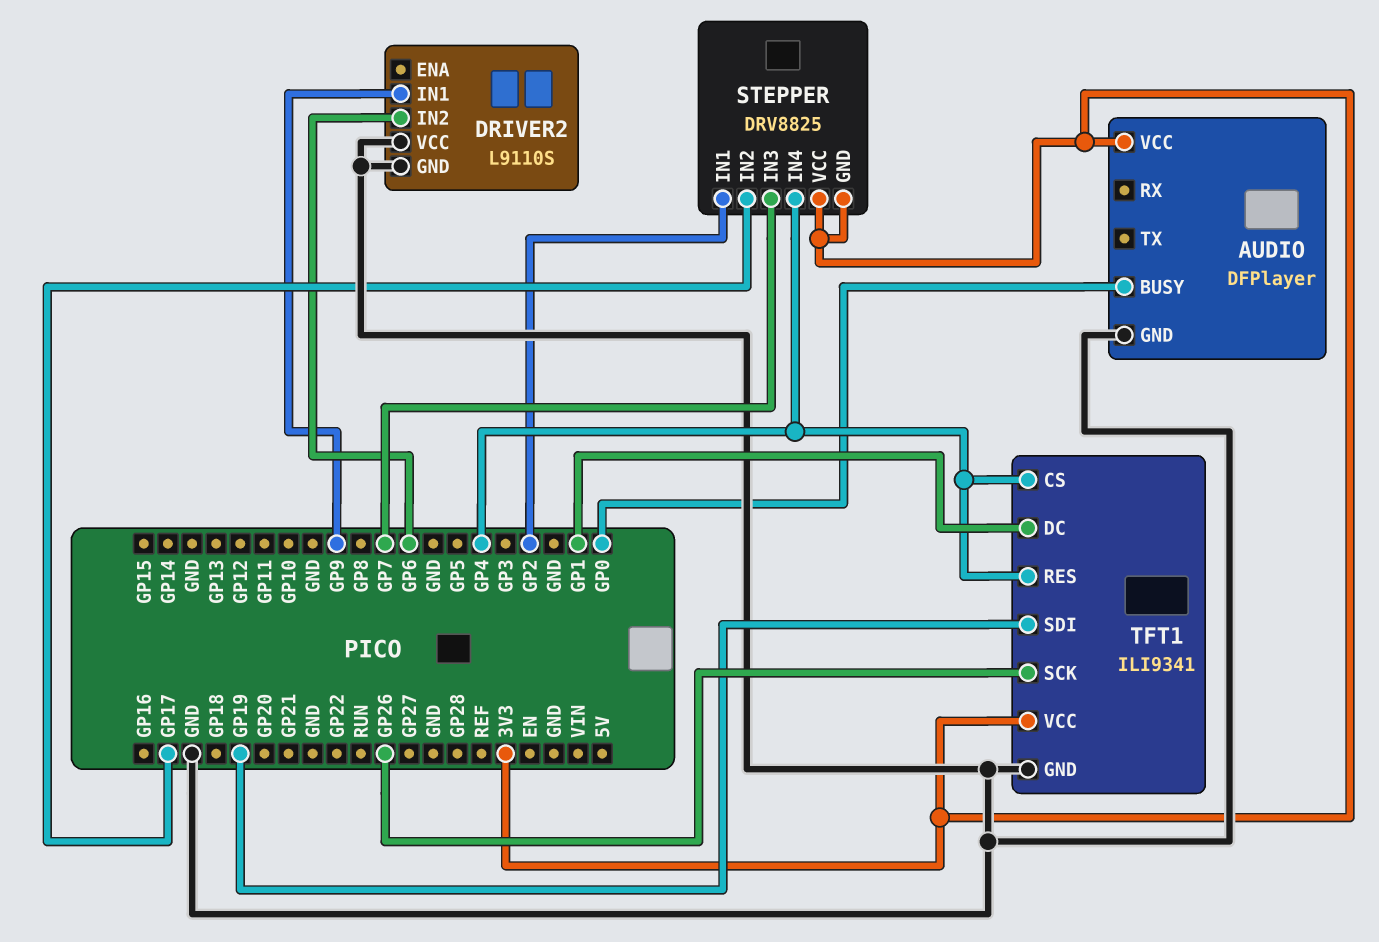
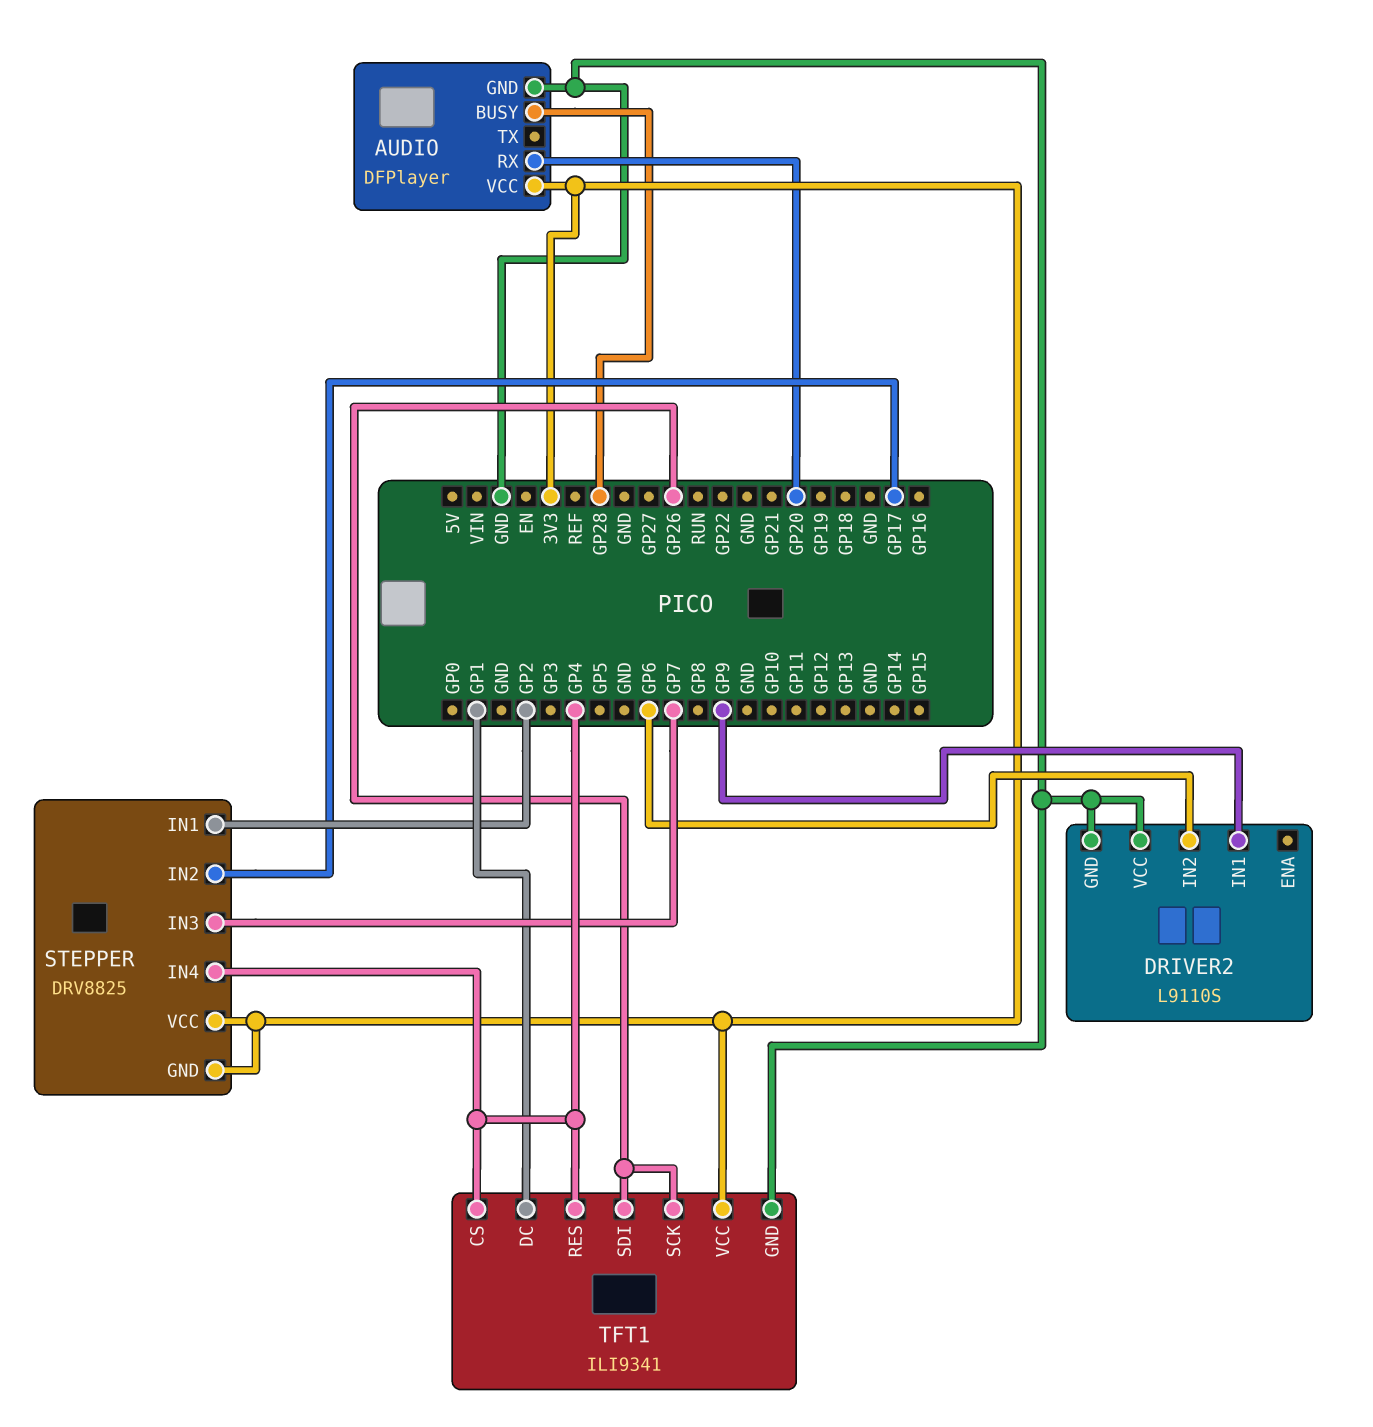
AUDIO pin BUSY: GP0 -> GP28
AUDIO pin RX: none -> GP20
TFT1 pin SDI: GP19 -> GP26

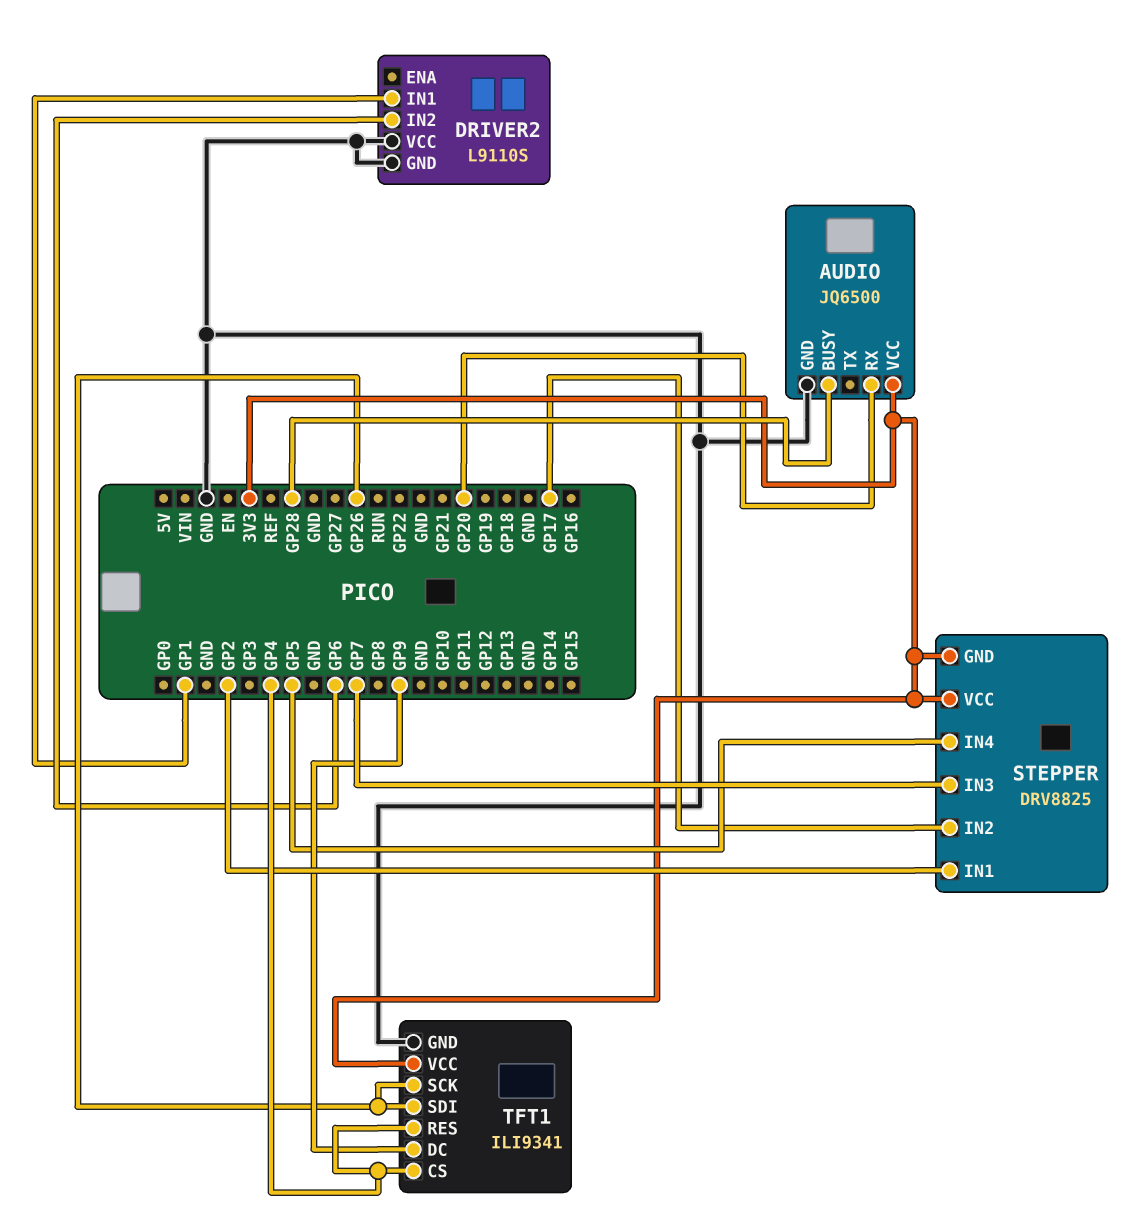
AUDIO: DFPlayer -> JQ6500
DRIVER2 pin IN1: GP9 -> GP1
STEPPER pin IN4: GP4 -> GP5
TFT1 pin DC: GP1 -> GP9

